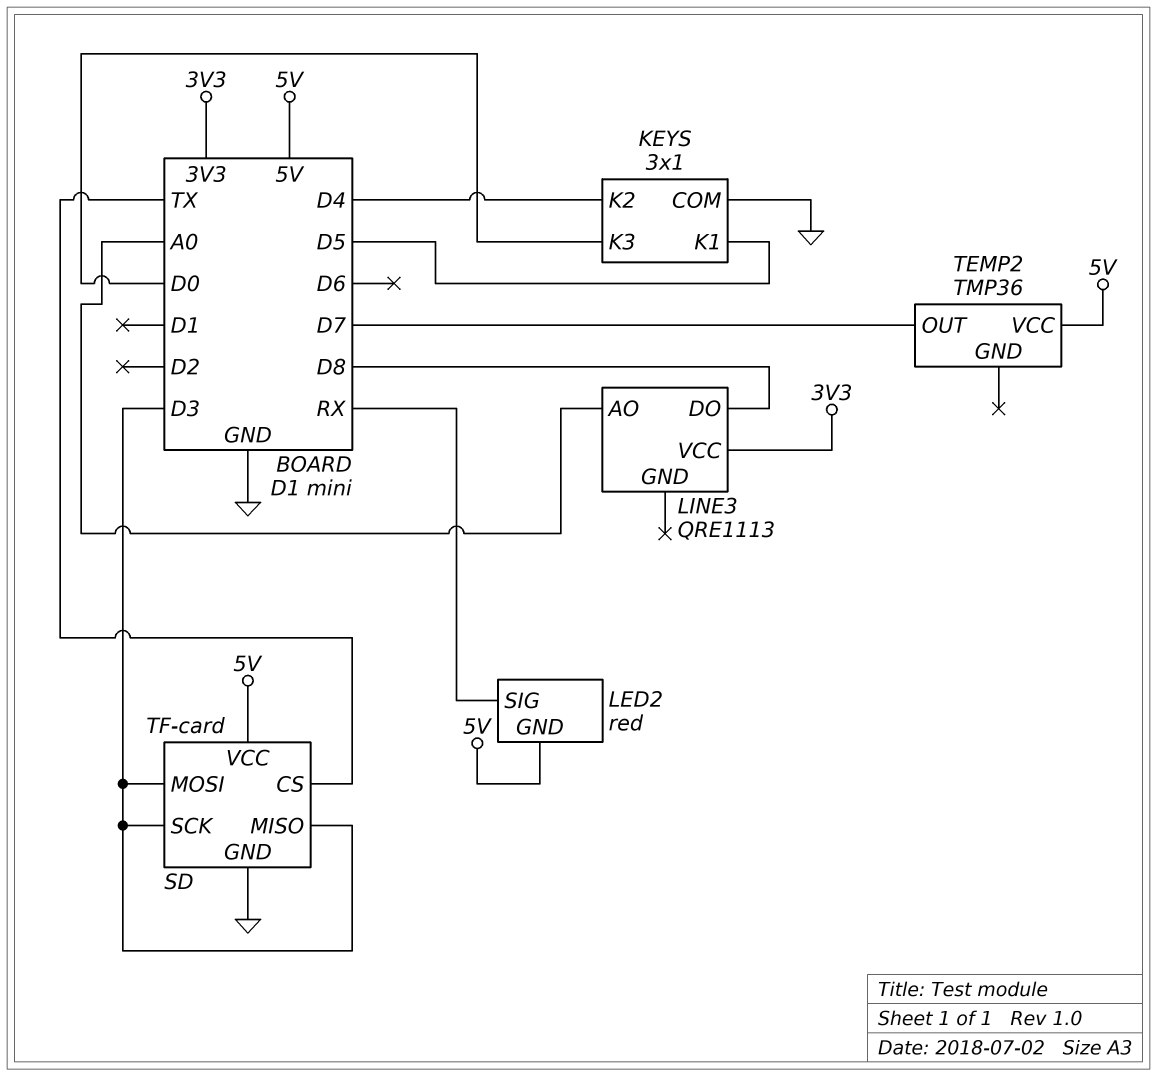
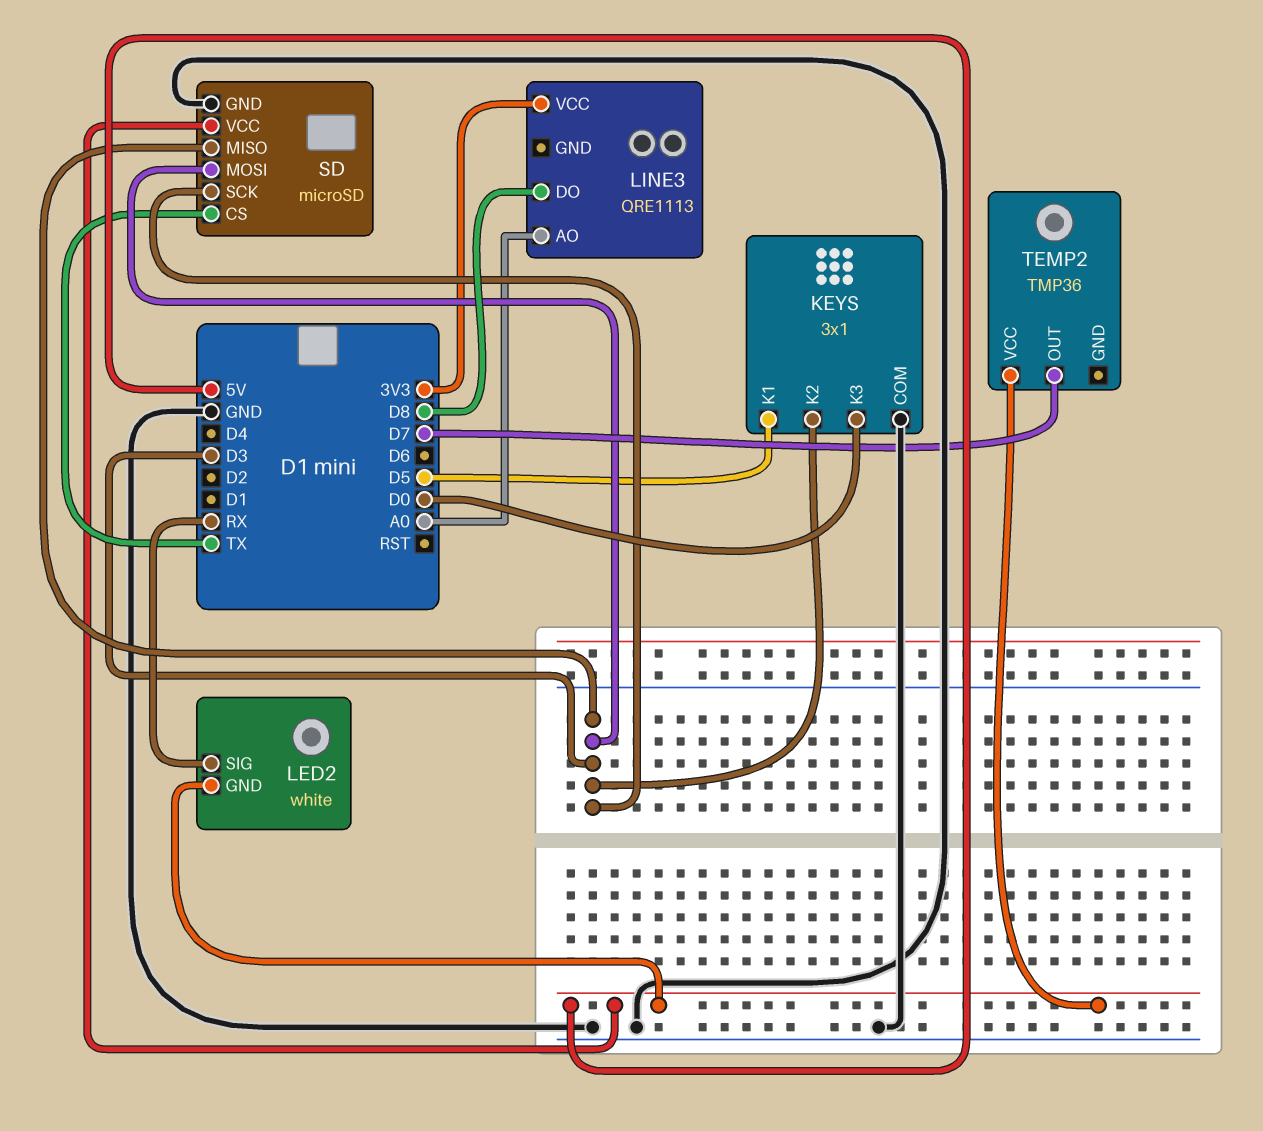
KEYS pin K2: D4 -> D3
LED2: red -> white
SD: TF-card -> microSD

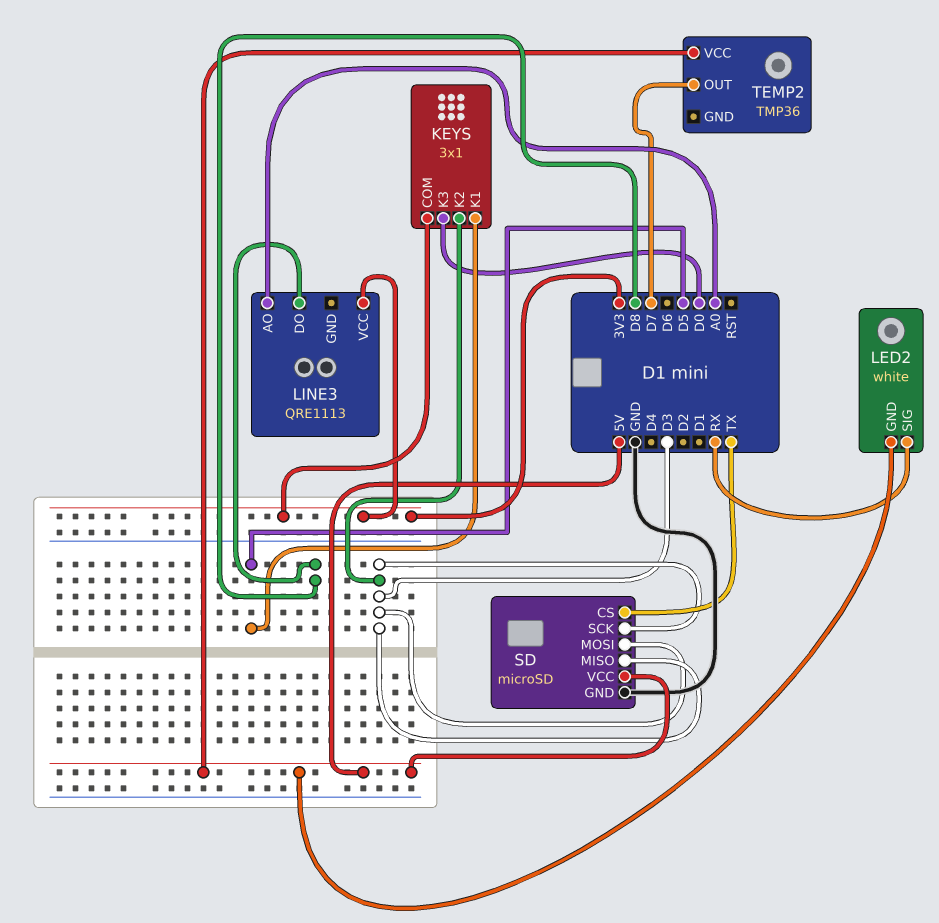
KEYS pin COM: GND -> 3V3

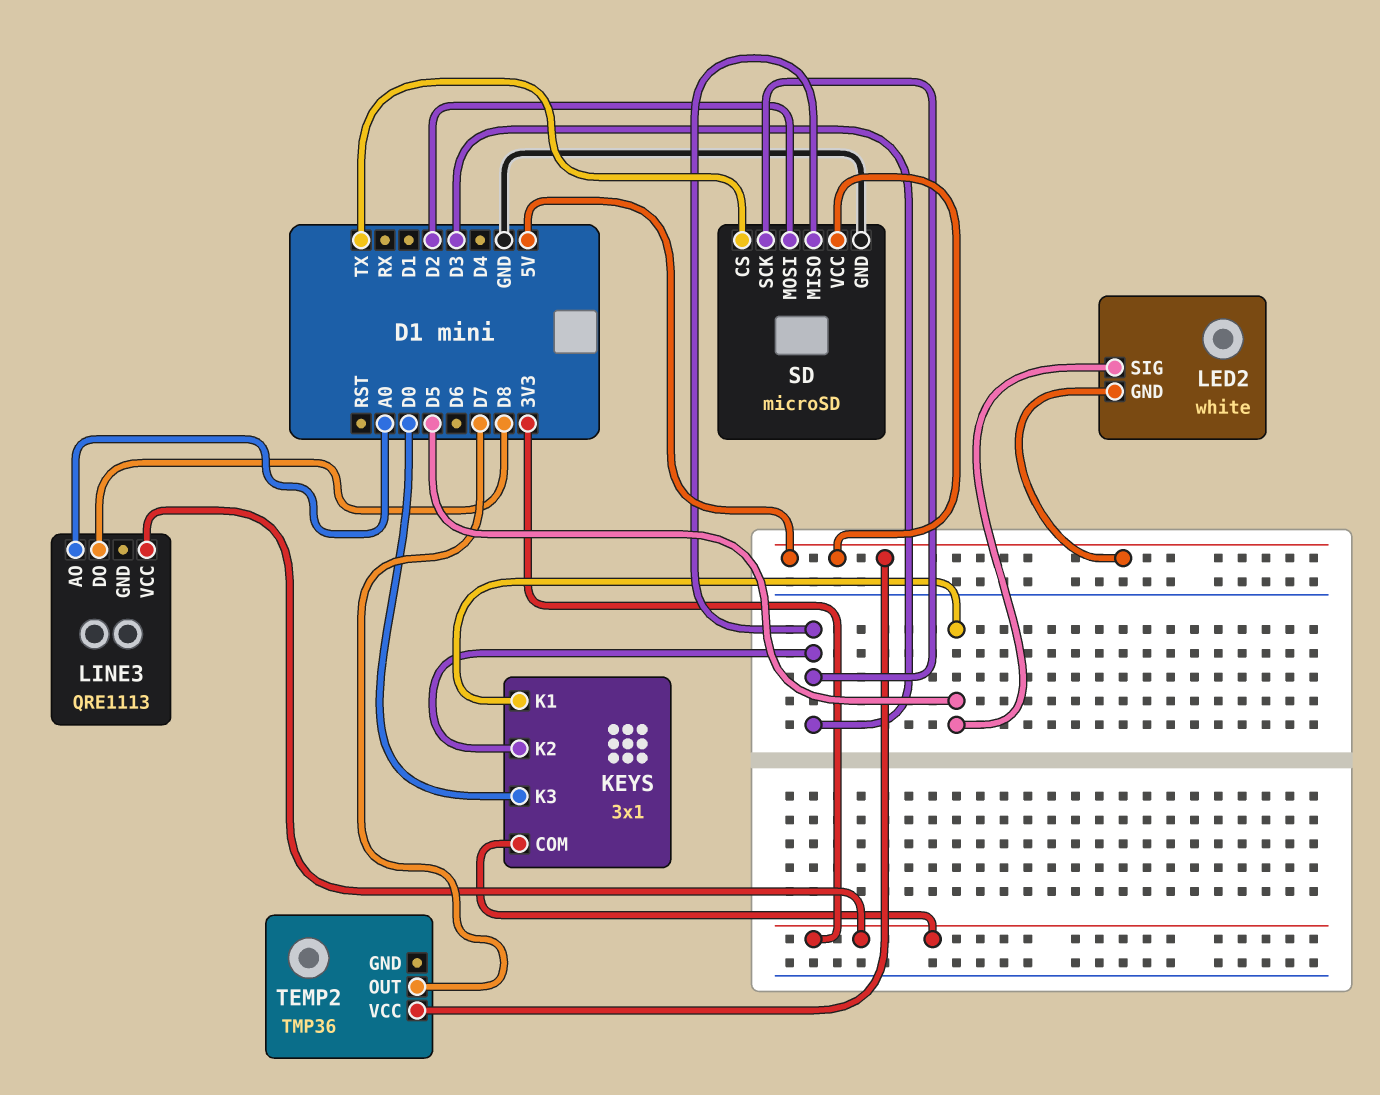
LED2 pin SIG: RX -> D5
SD pin MOSI: D3 -> D2

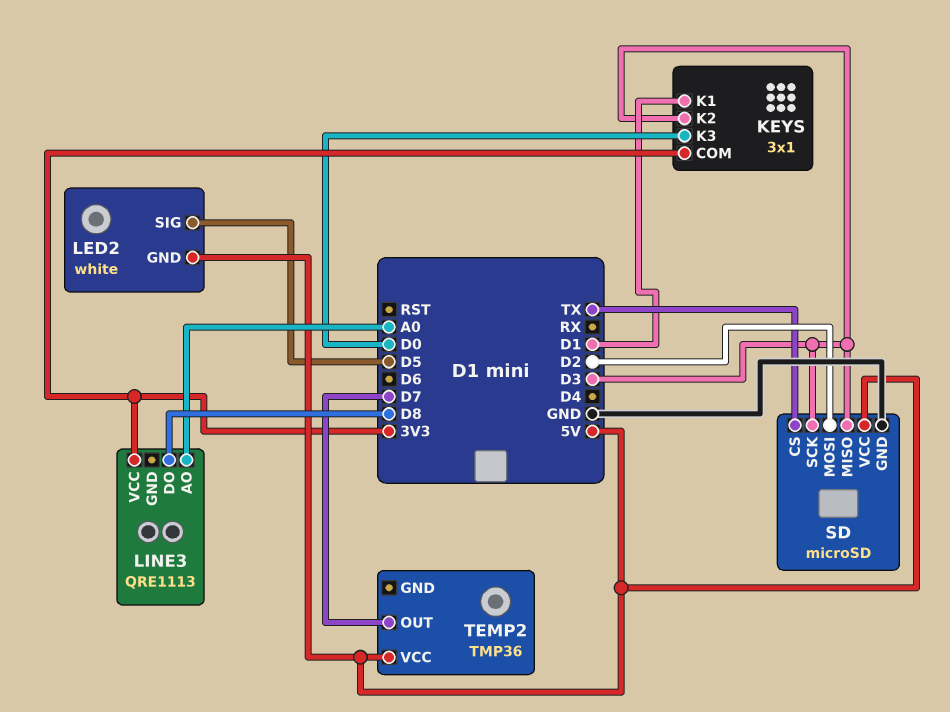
KEYS pin K1: D5 -> D1

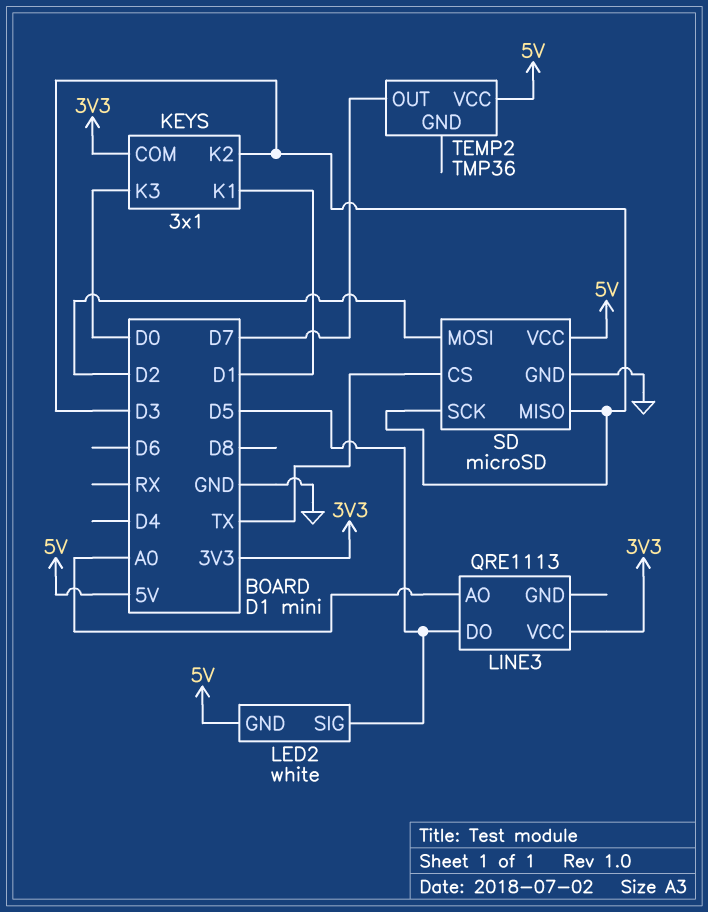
LINE3 pin DO: D8 -> D5

